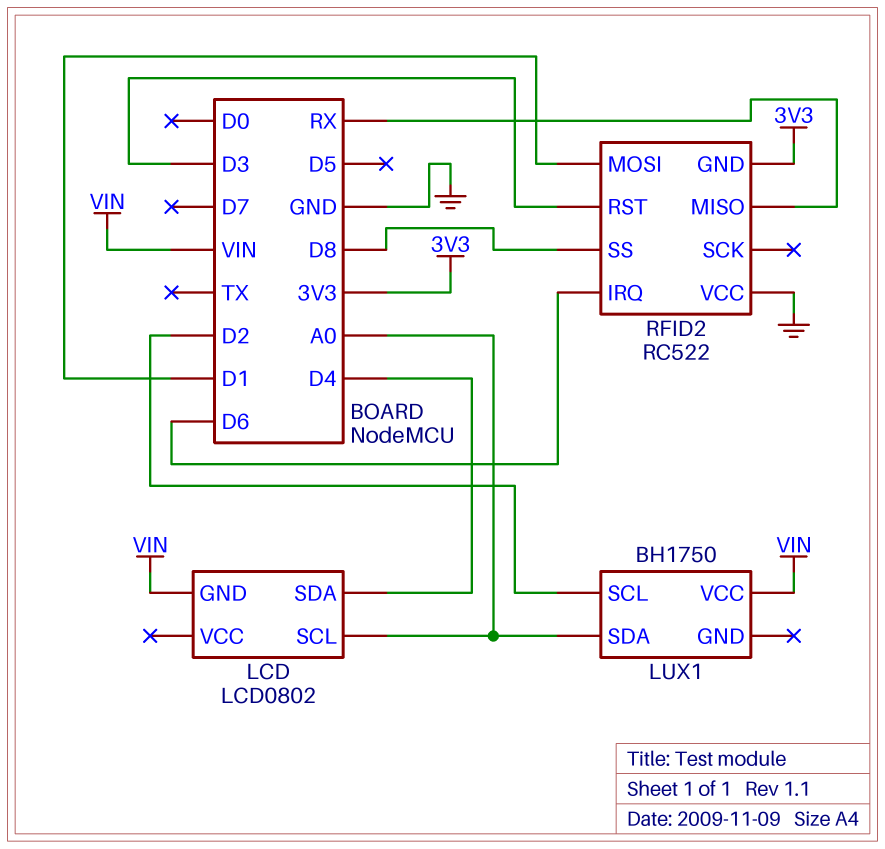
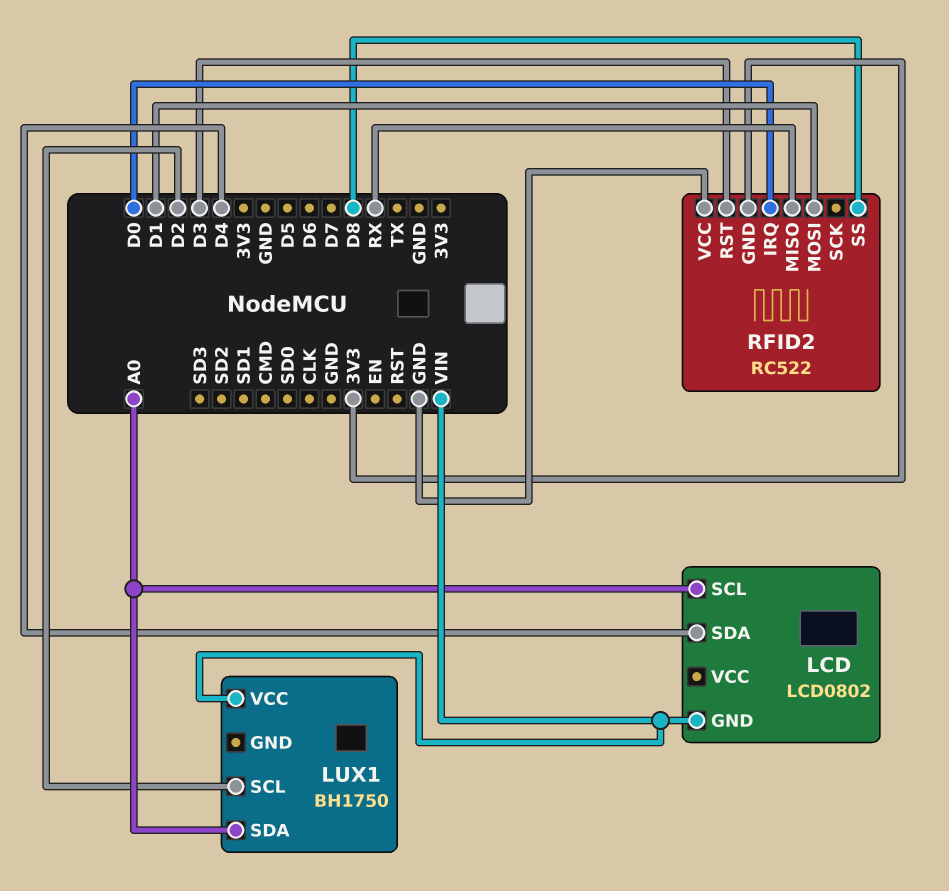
RFID2 pin IRQ: D6 -> D0

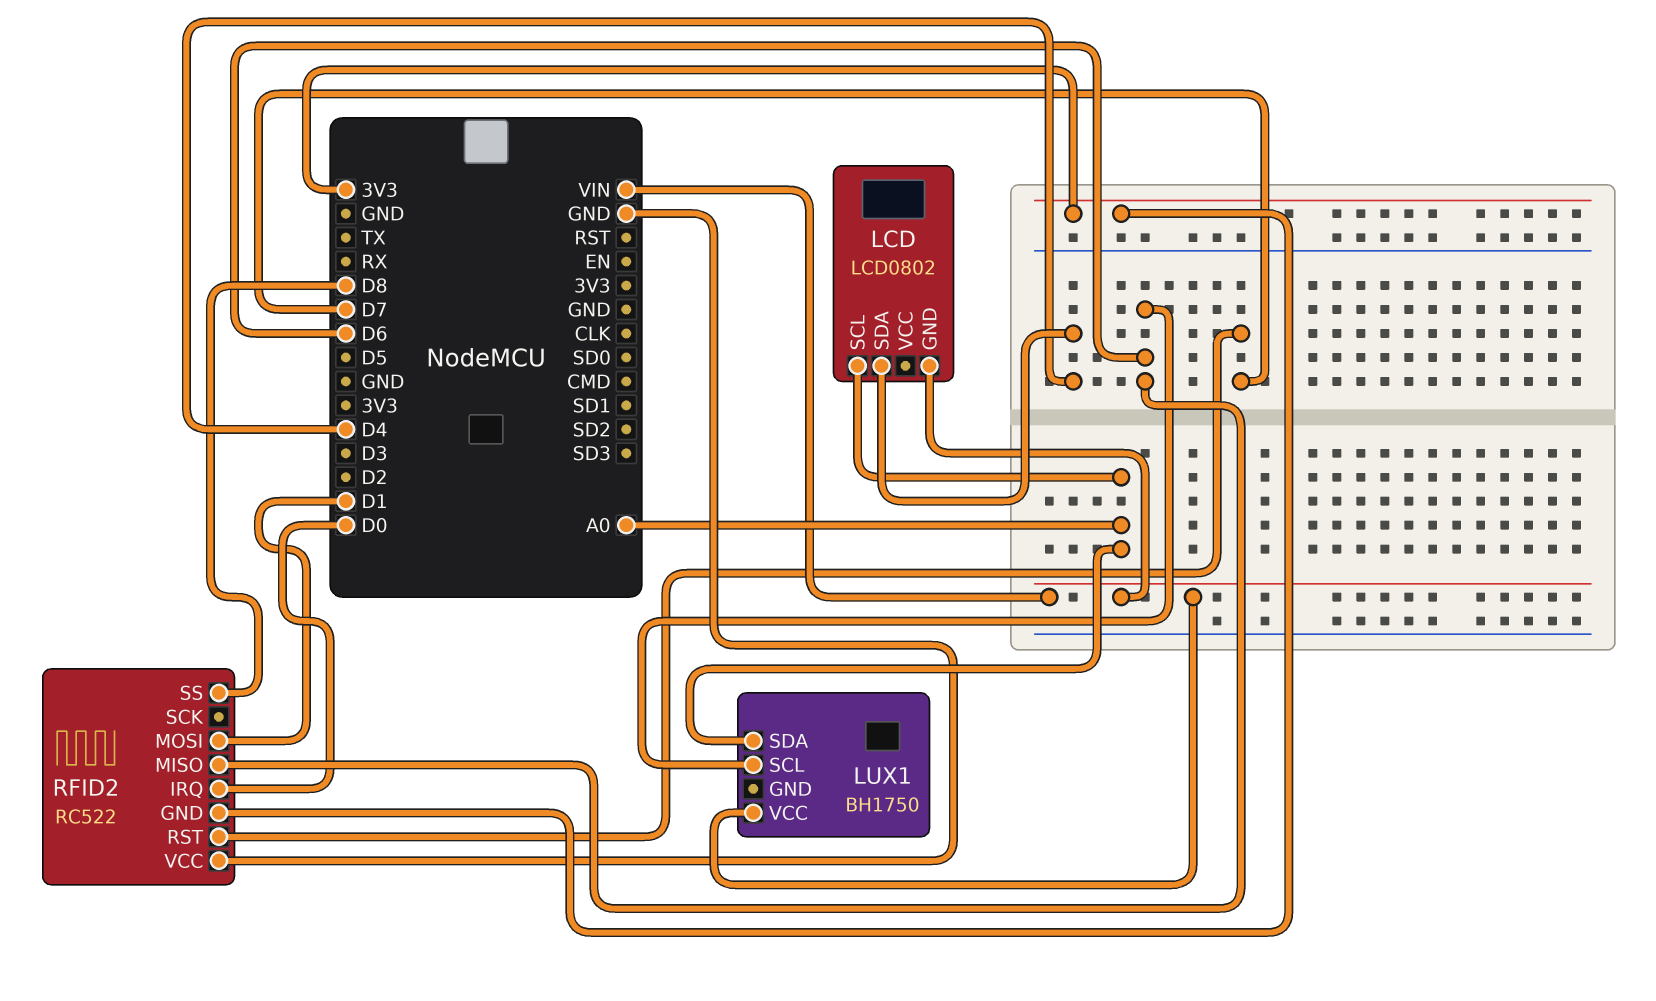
LUX1 pin SCL: D2 -> D6
RFID2 pin MISO: RX -> D6
RFID2 pin RST: D3 -> D7

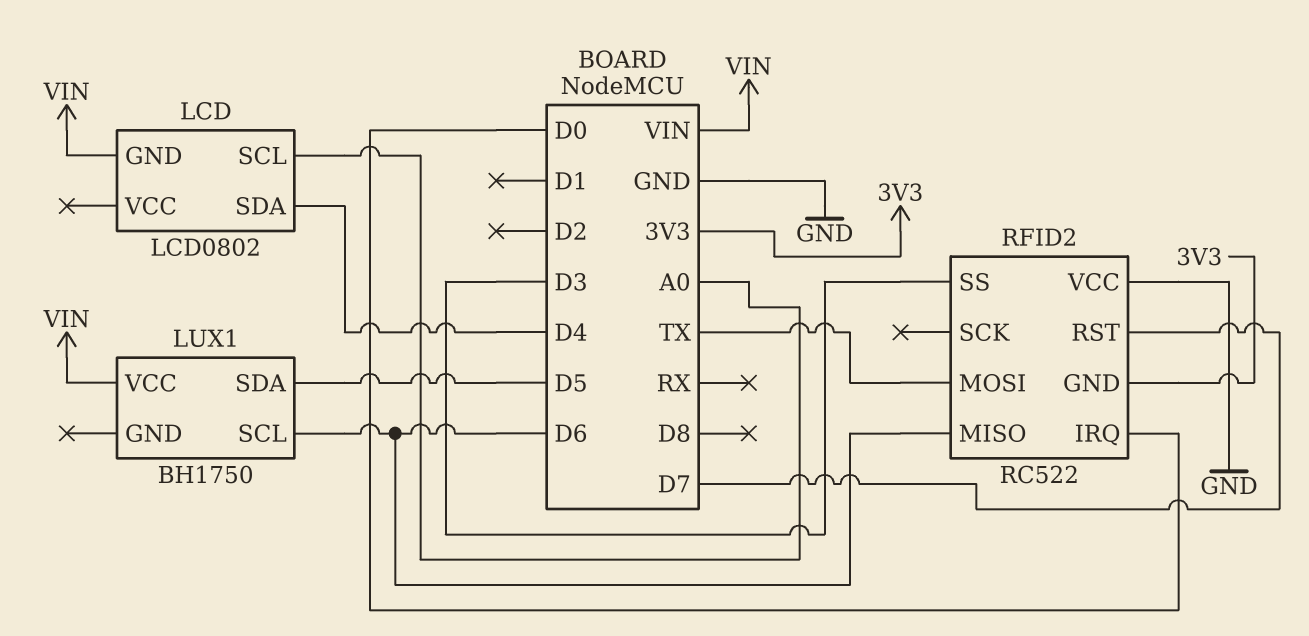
LUX1 pin SDA: A0 -> D5
RFID2 pin MOSI: D1 -> TX
RFID2 pin SS: D8 -> D3

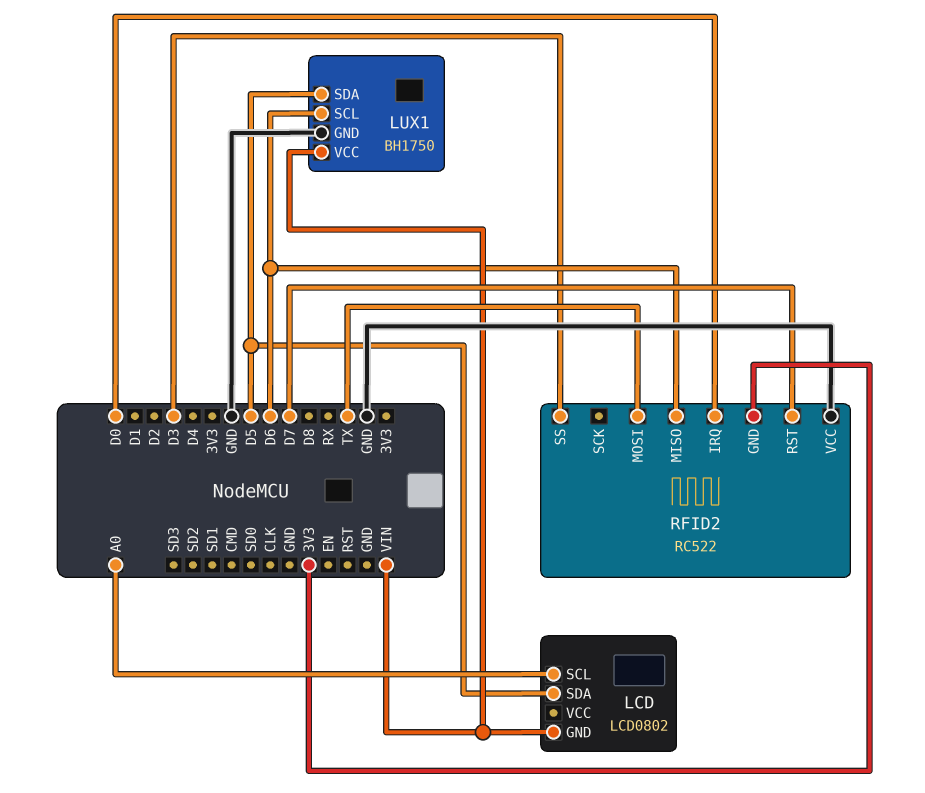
LCD pin SDA: D4 -> D5
LUX1 pin GND: none -> GND

